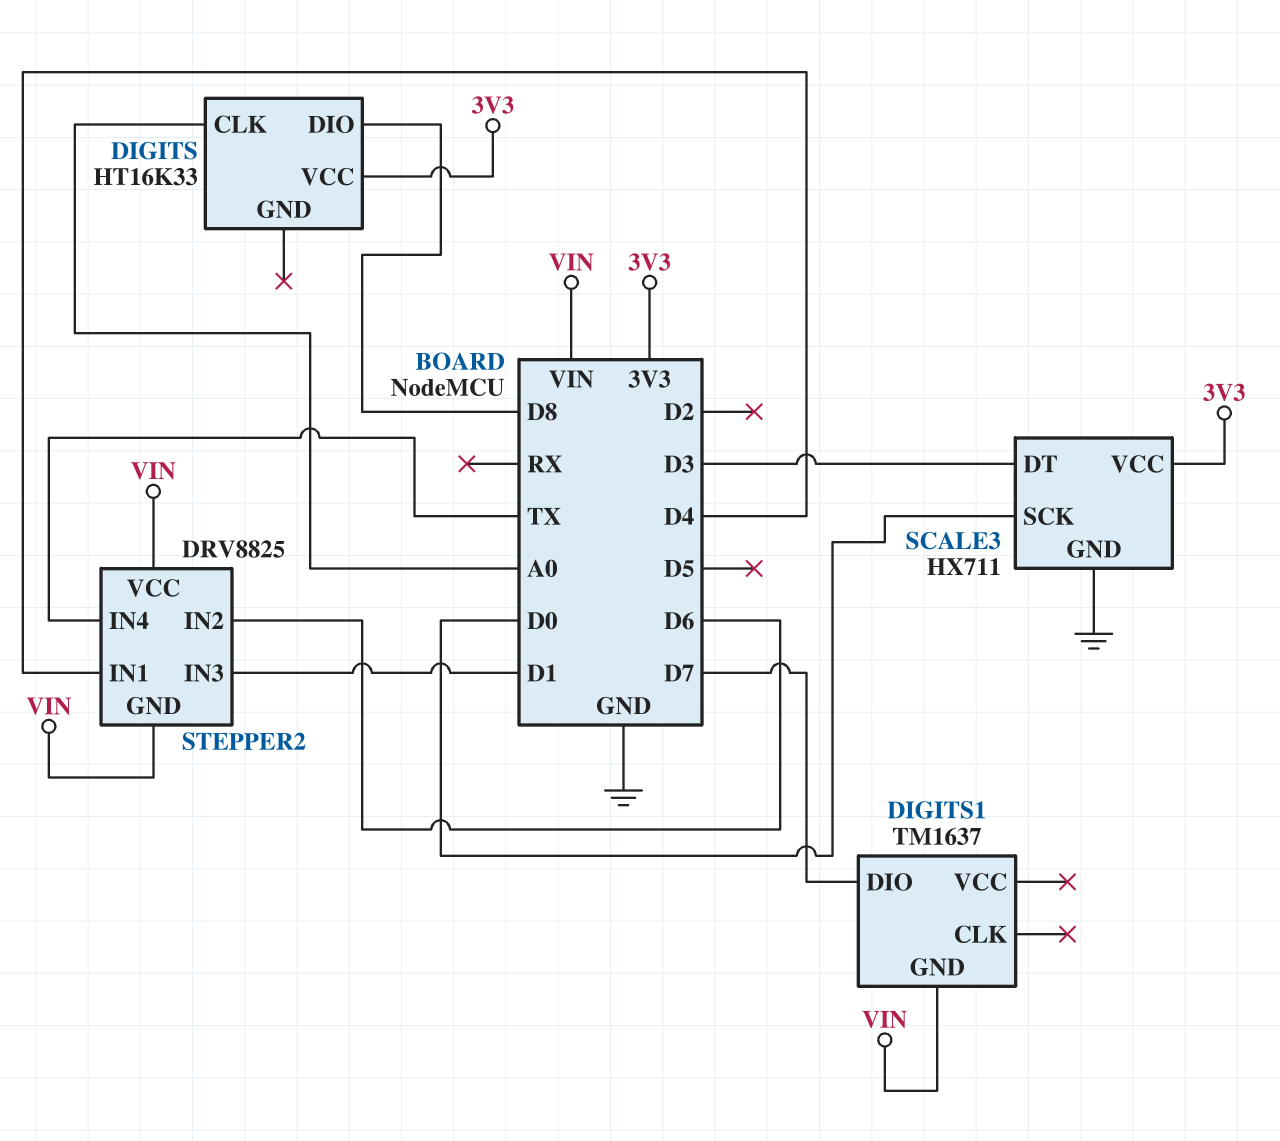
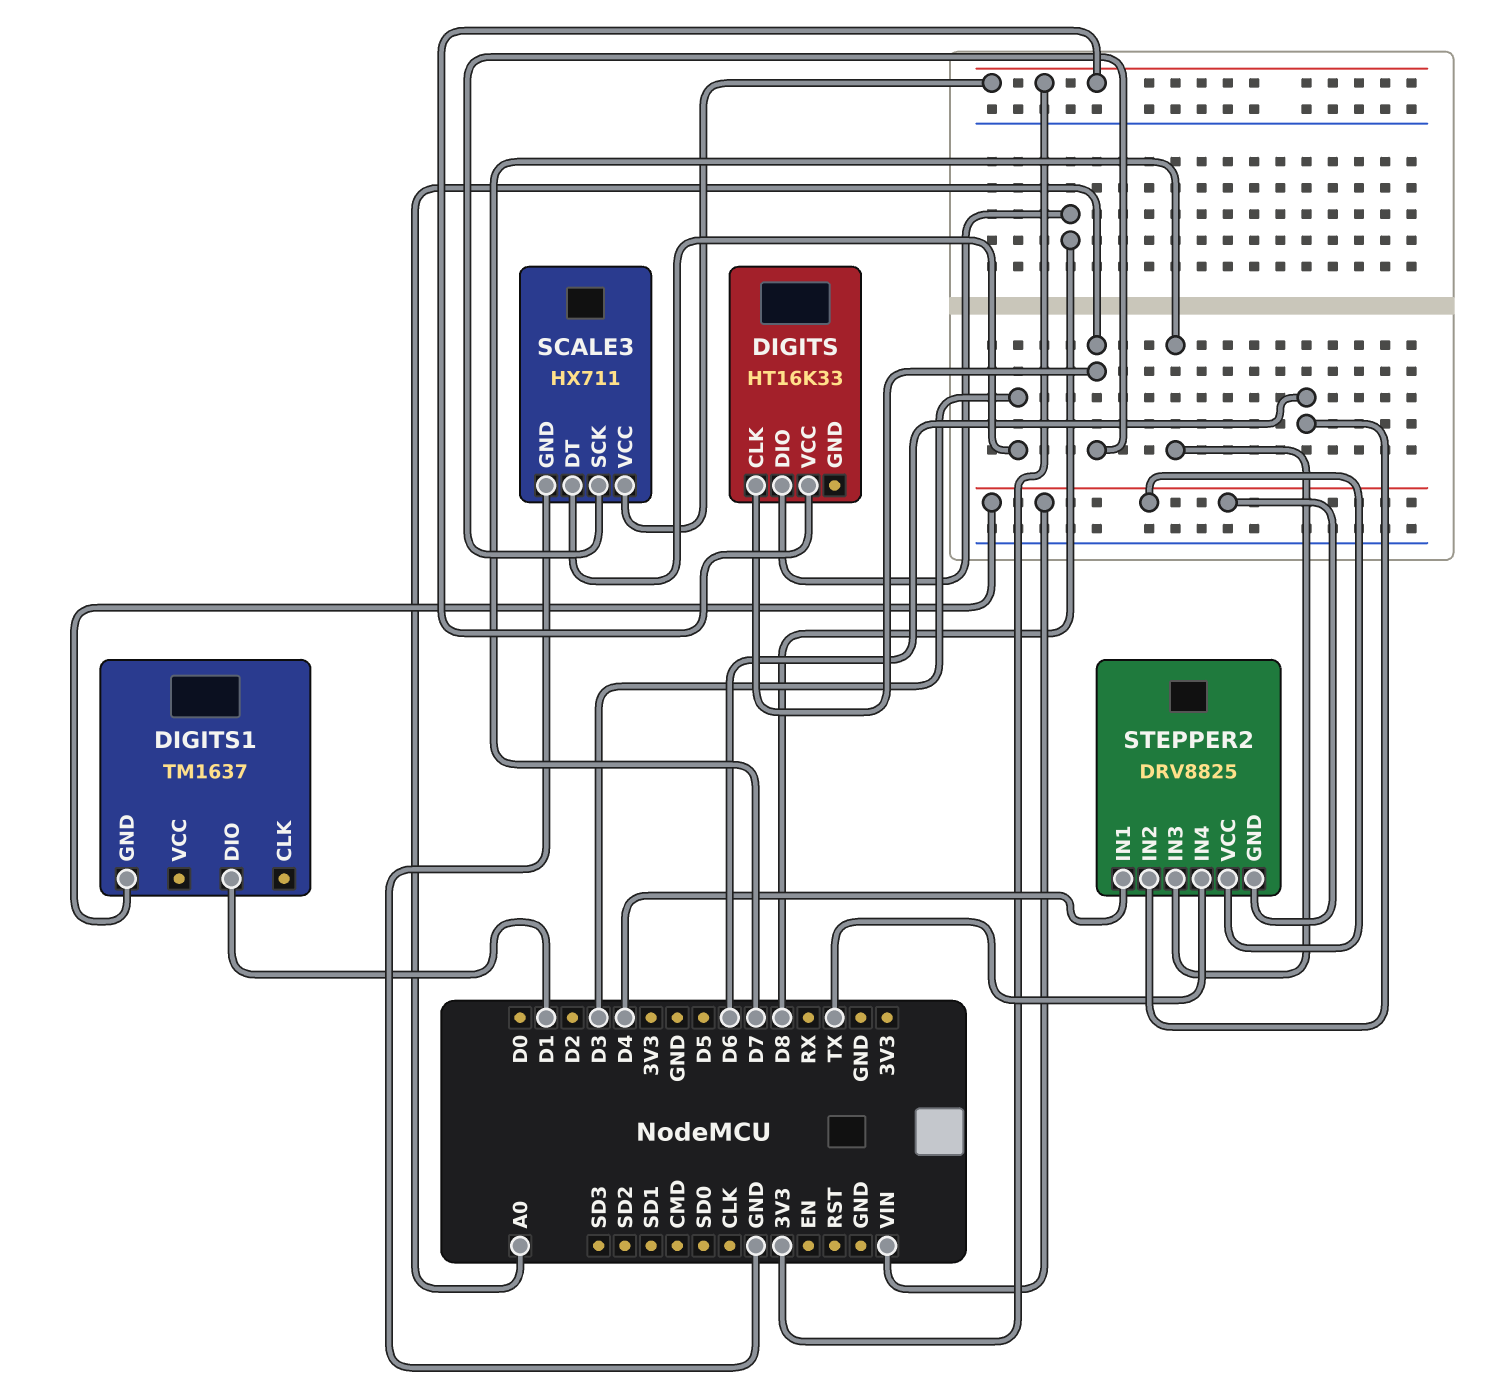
DIGITS1 pin DIO: D7 -> D1
SCALE3 pin SCK: D0 -> A0
STEPPER2 pin IN3: D1 -> D7

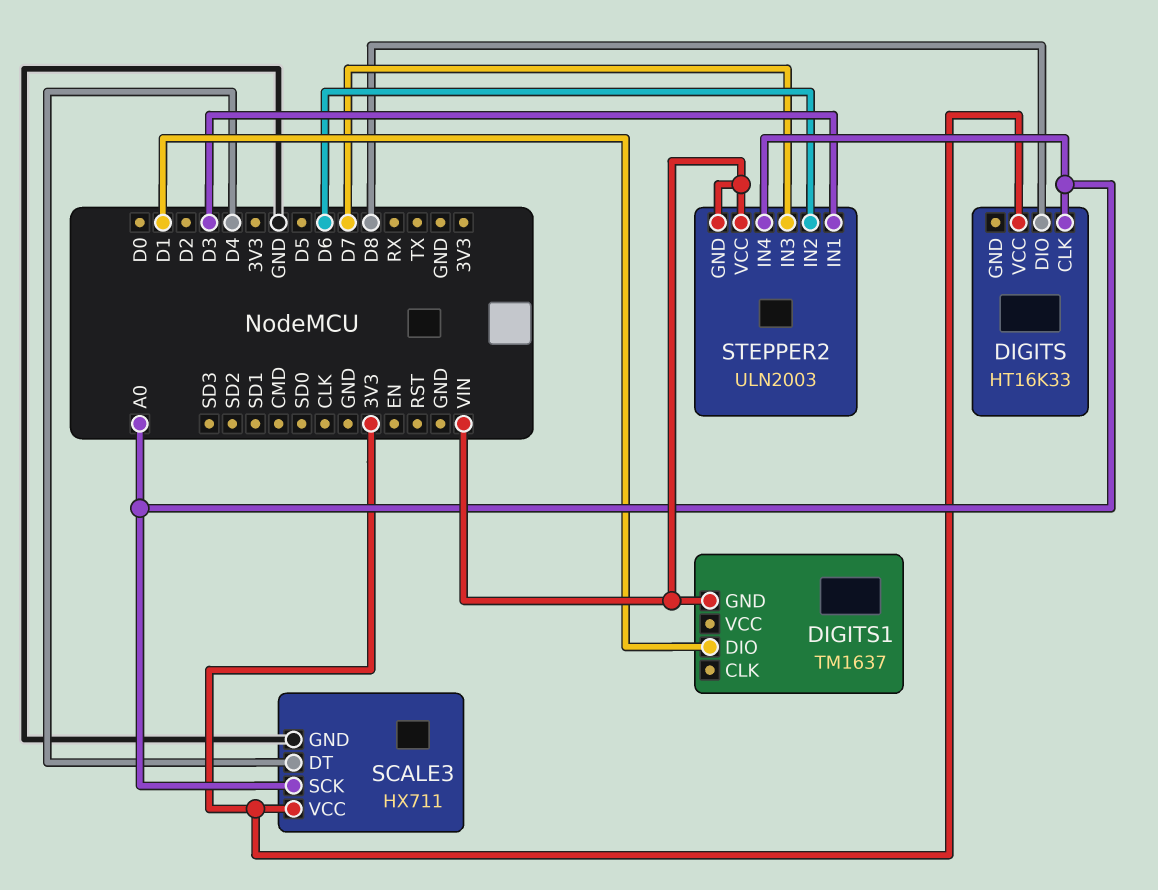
SCALE3 pin DT: D3 -> D4
STEPPER2: DRV8825 -> ULN2003
STEPPER2 pin IN1: D4 -> D3
STEPPER2 pin IN4: TX -> A0

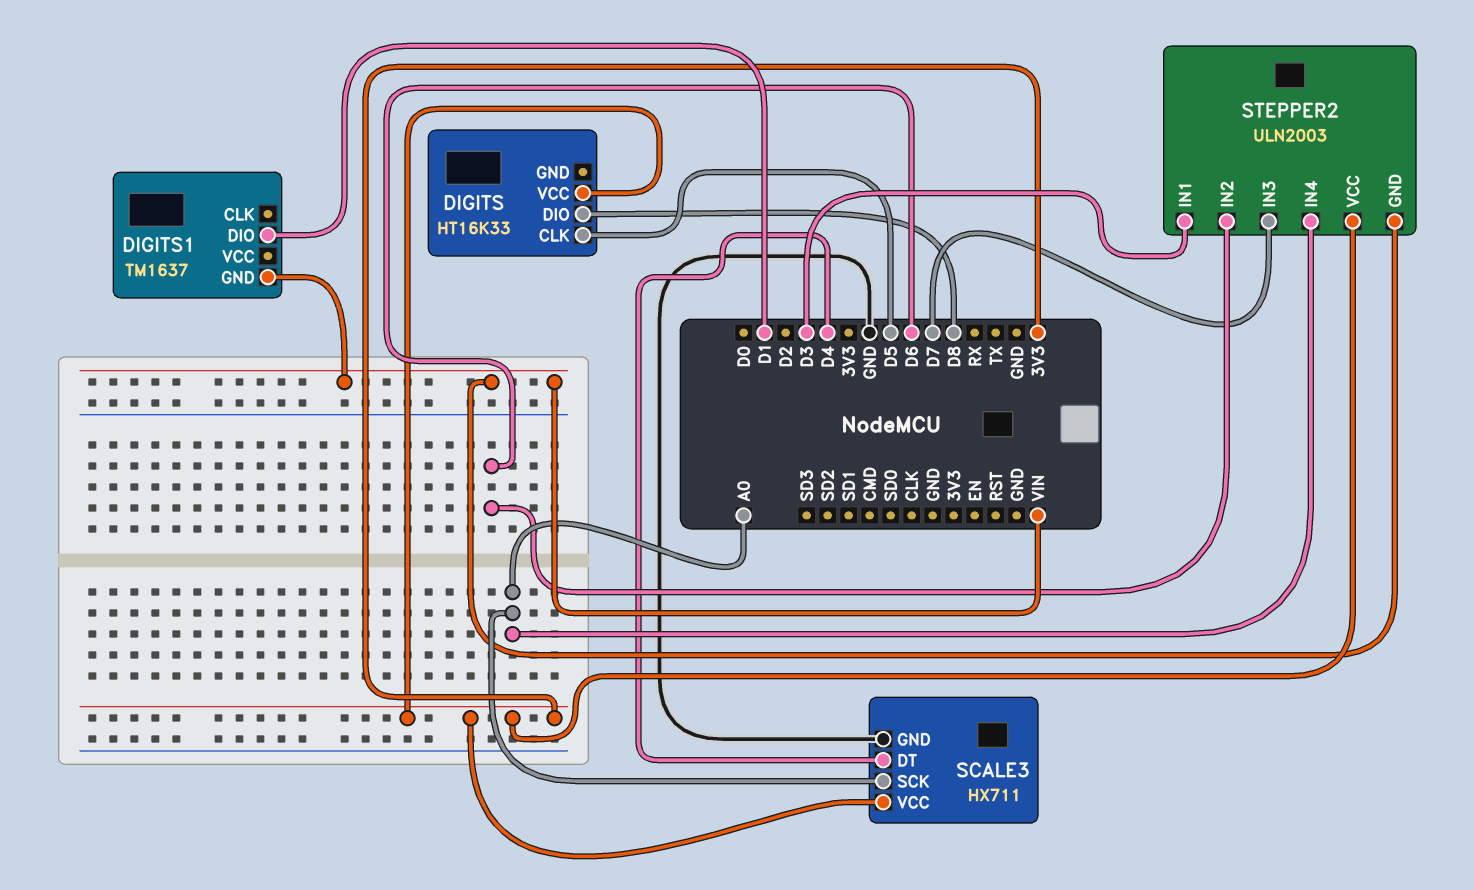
DIGITS pin CLK: A0 -> D5
STEPPER2 pin VCC: VIN -> 3V3

